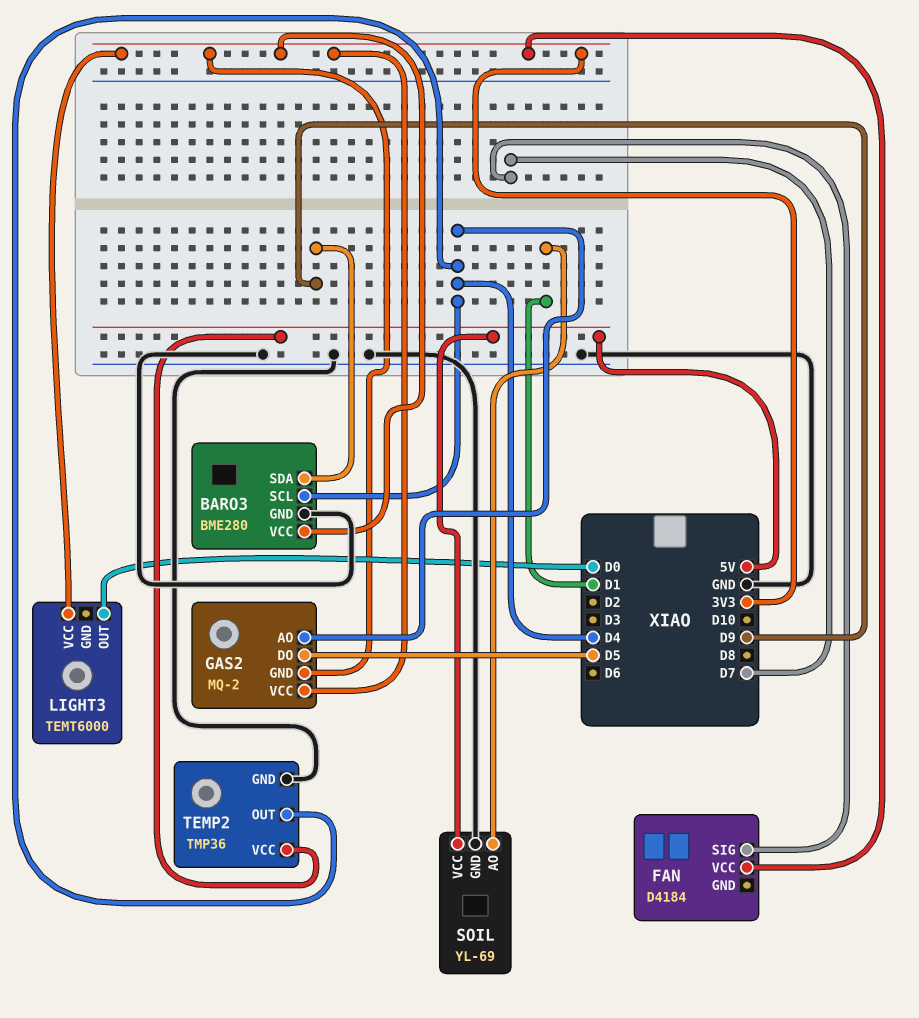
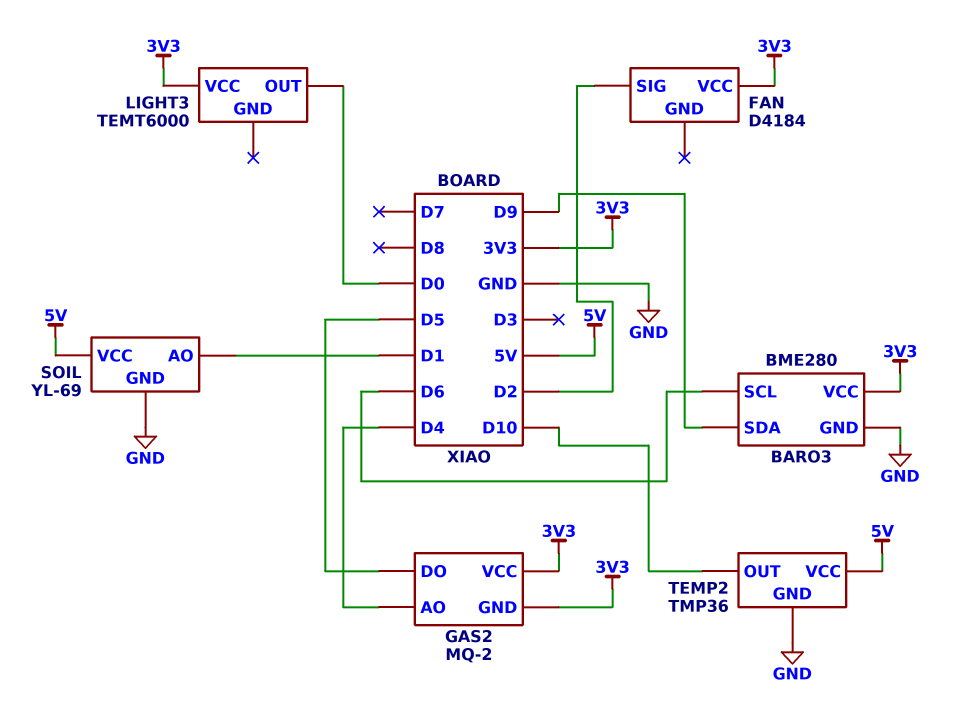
BARO3 pin SCL: D4 -> D6
FAN pin SIG: D7 -> D2
TEMP2 pin OUT: D4 -> D10

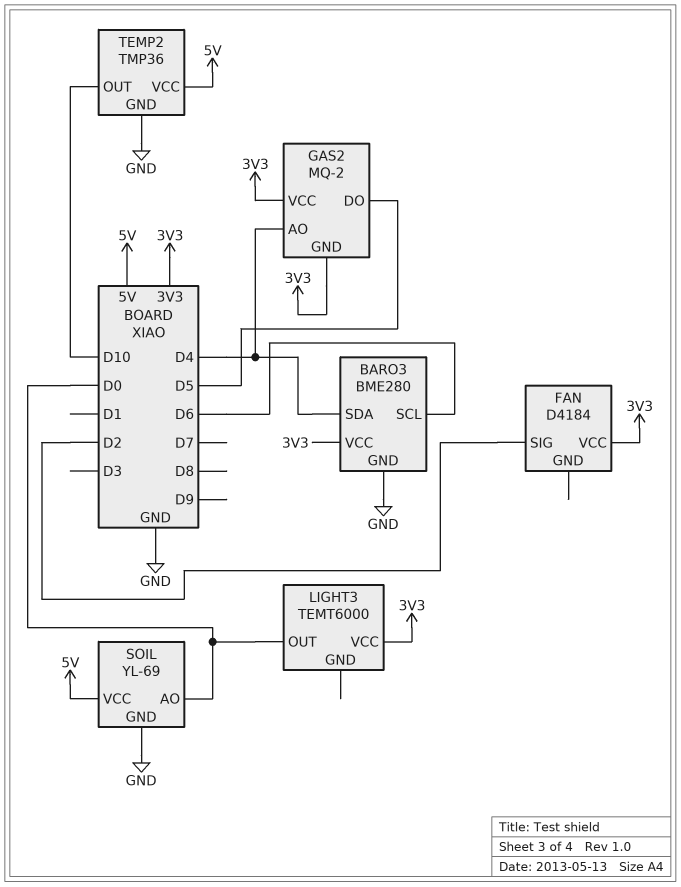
BARO3 pin SDA: D9 -> D4
SOIL pin AO: D1 -> D0

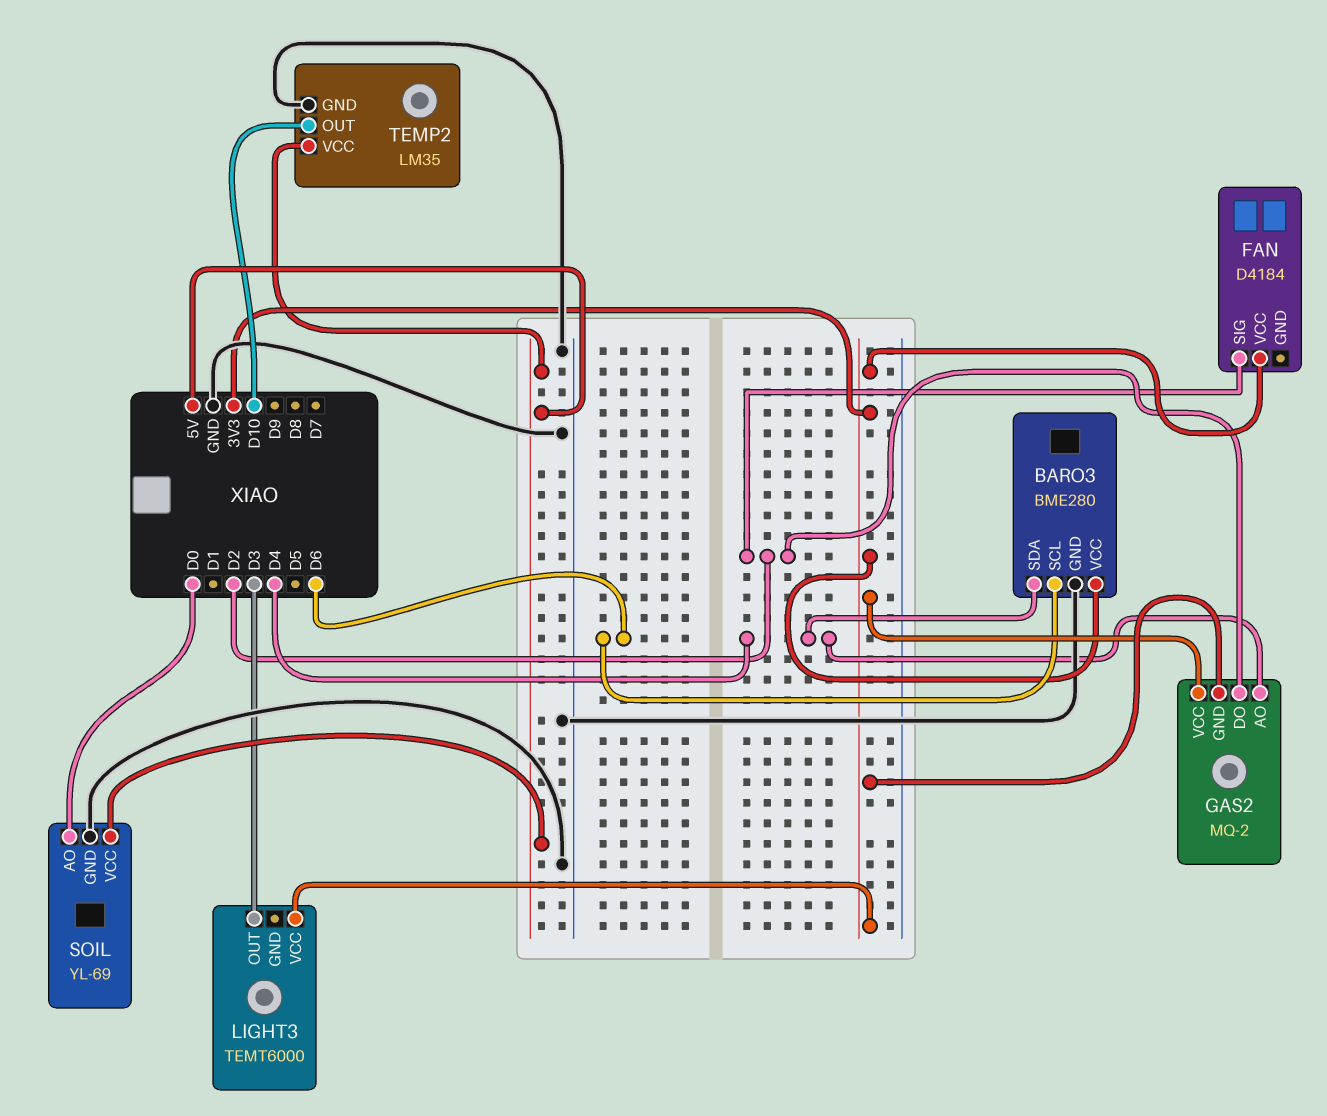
GAS2 pin DO: D5 -> D2
LIGHT3 pin OUT: D0 -> D3
TEMP2: TMP36 -> LM35

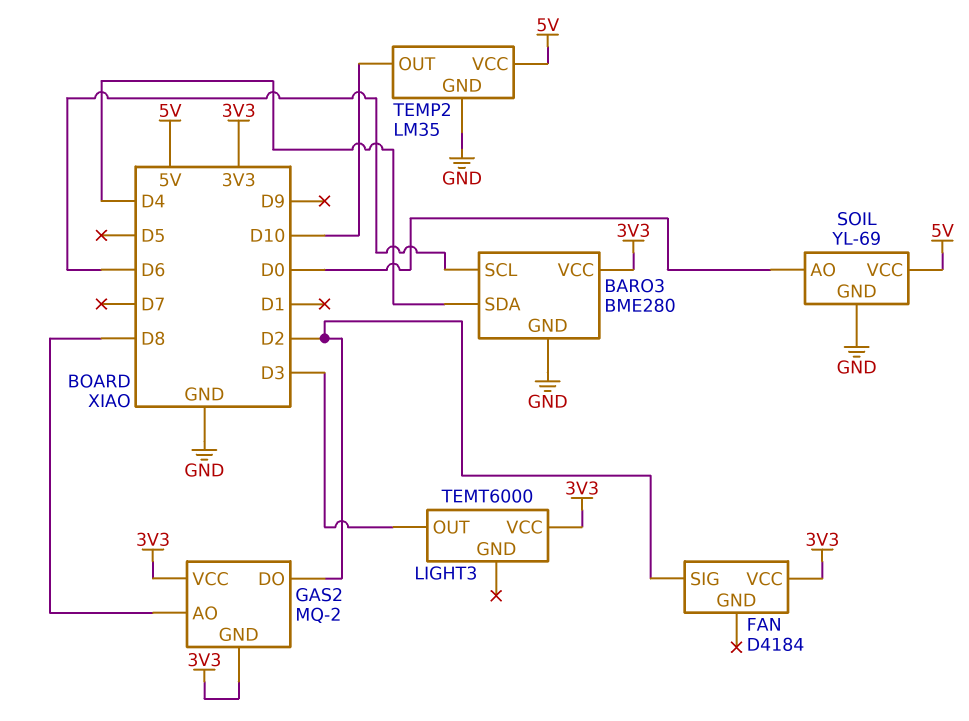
GAS2 pin AO: D4 -> D8

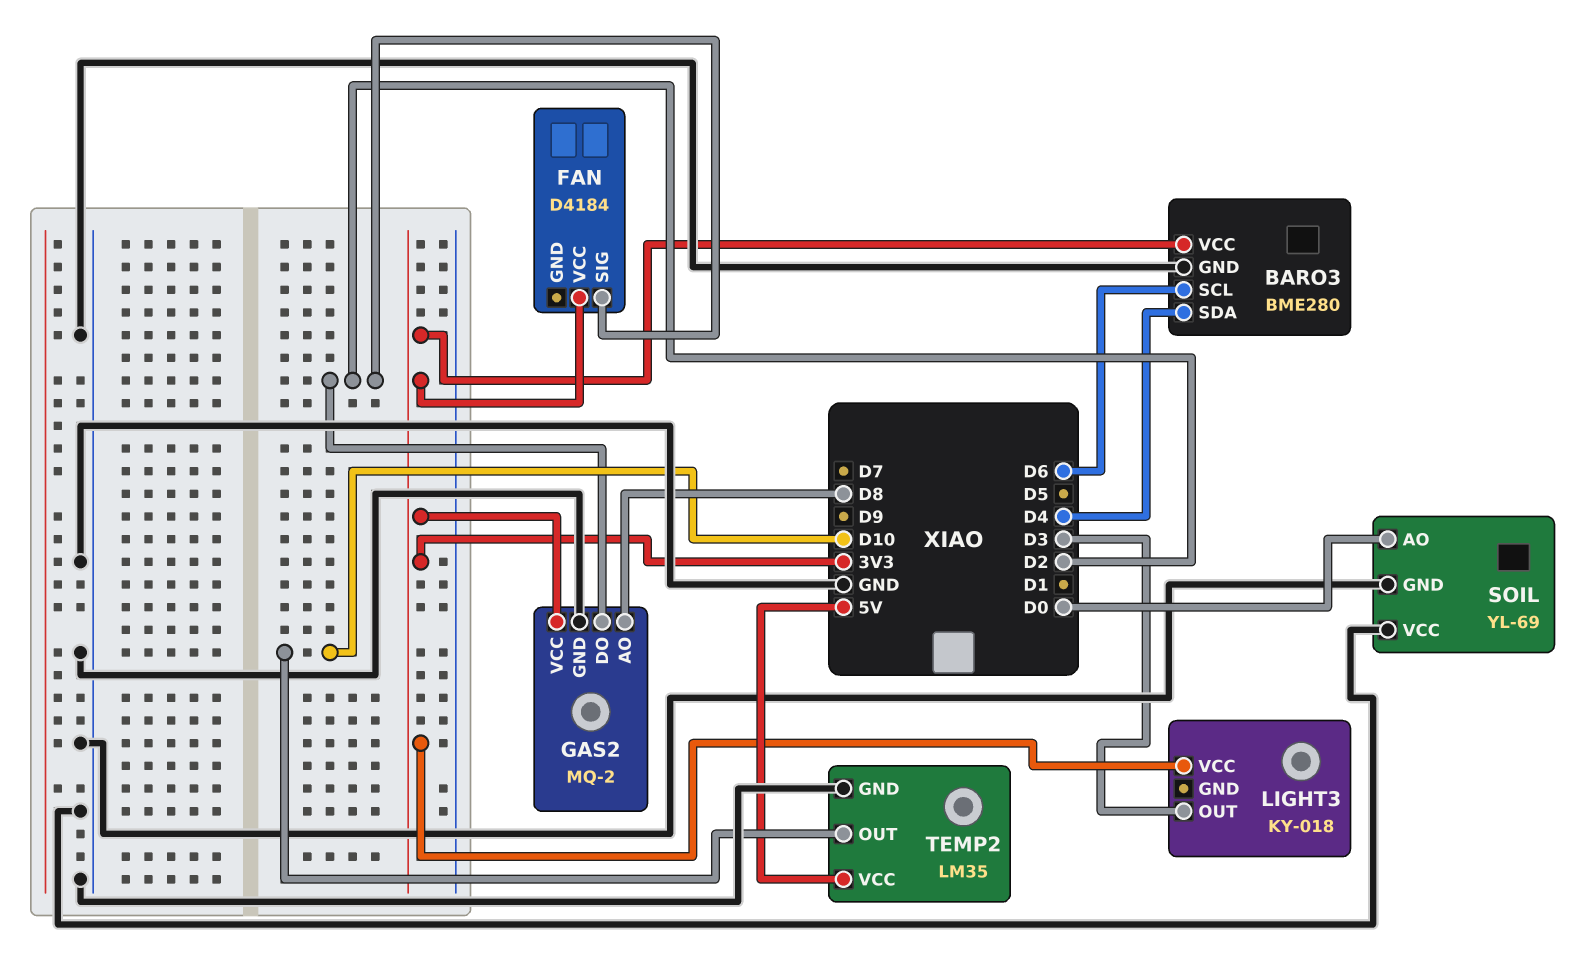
GAS2 pin GND: 3V3 -> GND
LIGHT3: TEMT6000 -> KY-018
SOIL pin VCC: 5V -> GND

